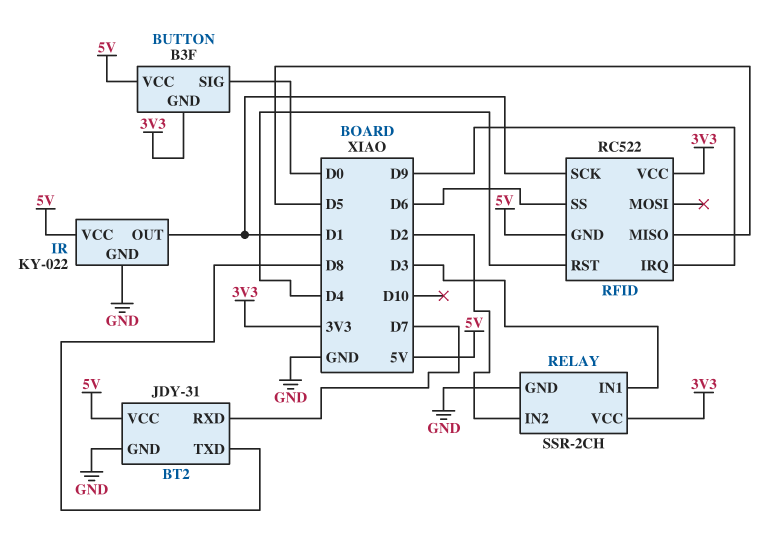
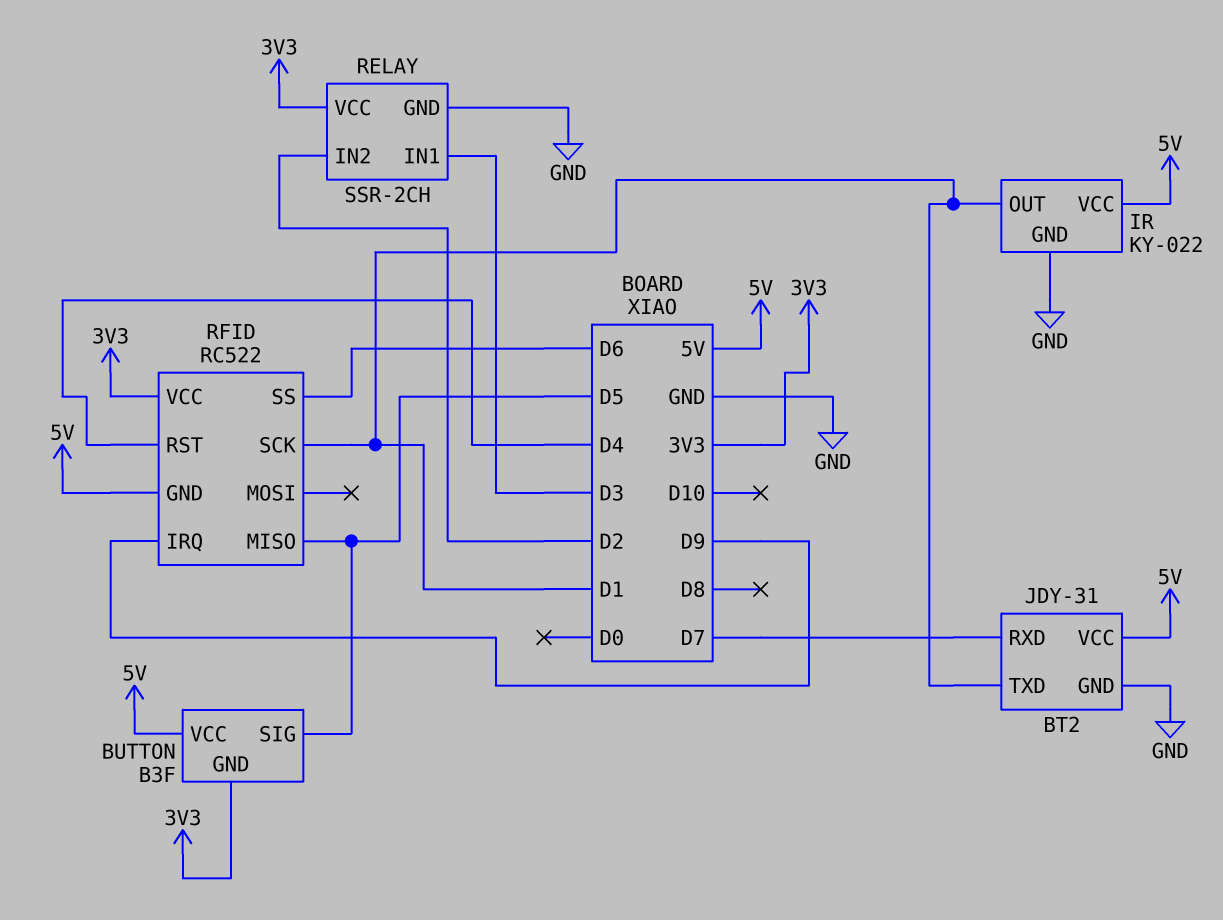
BT2 pin TXD: D8 -> D1
BUTTON pin SIG: D0 -> D5

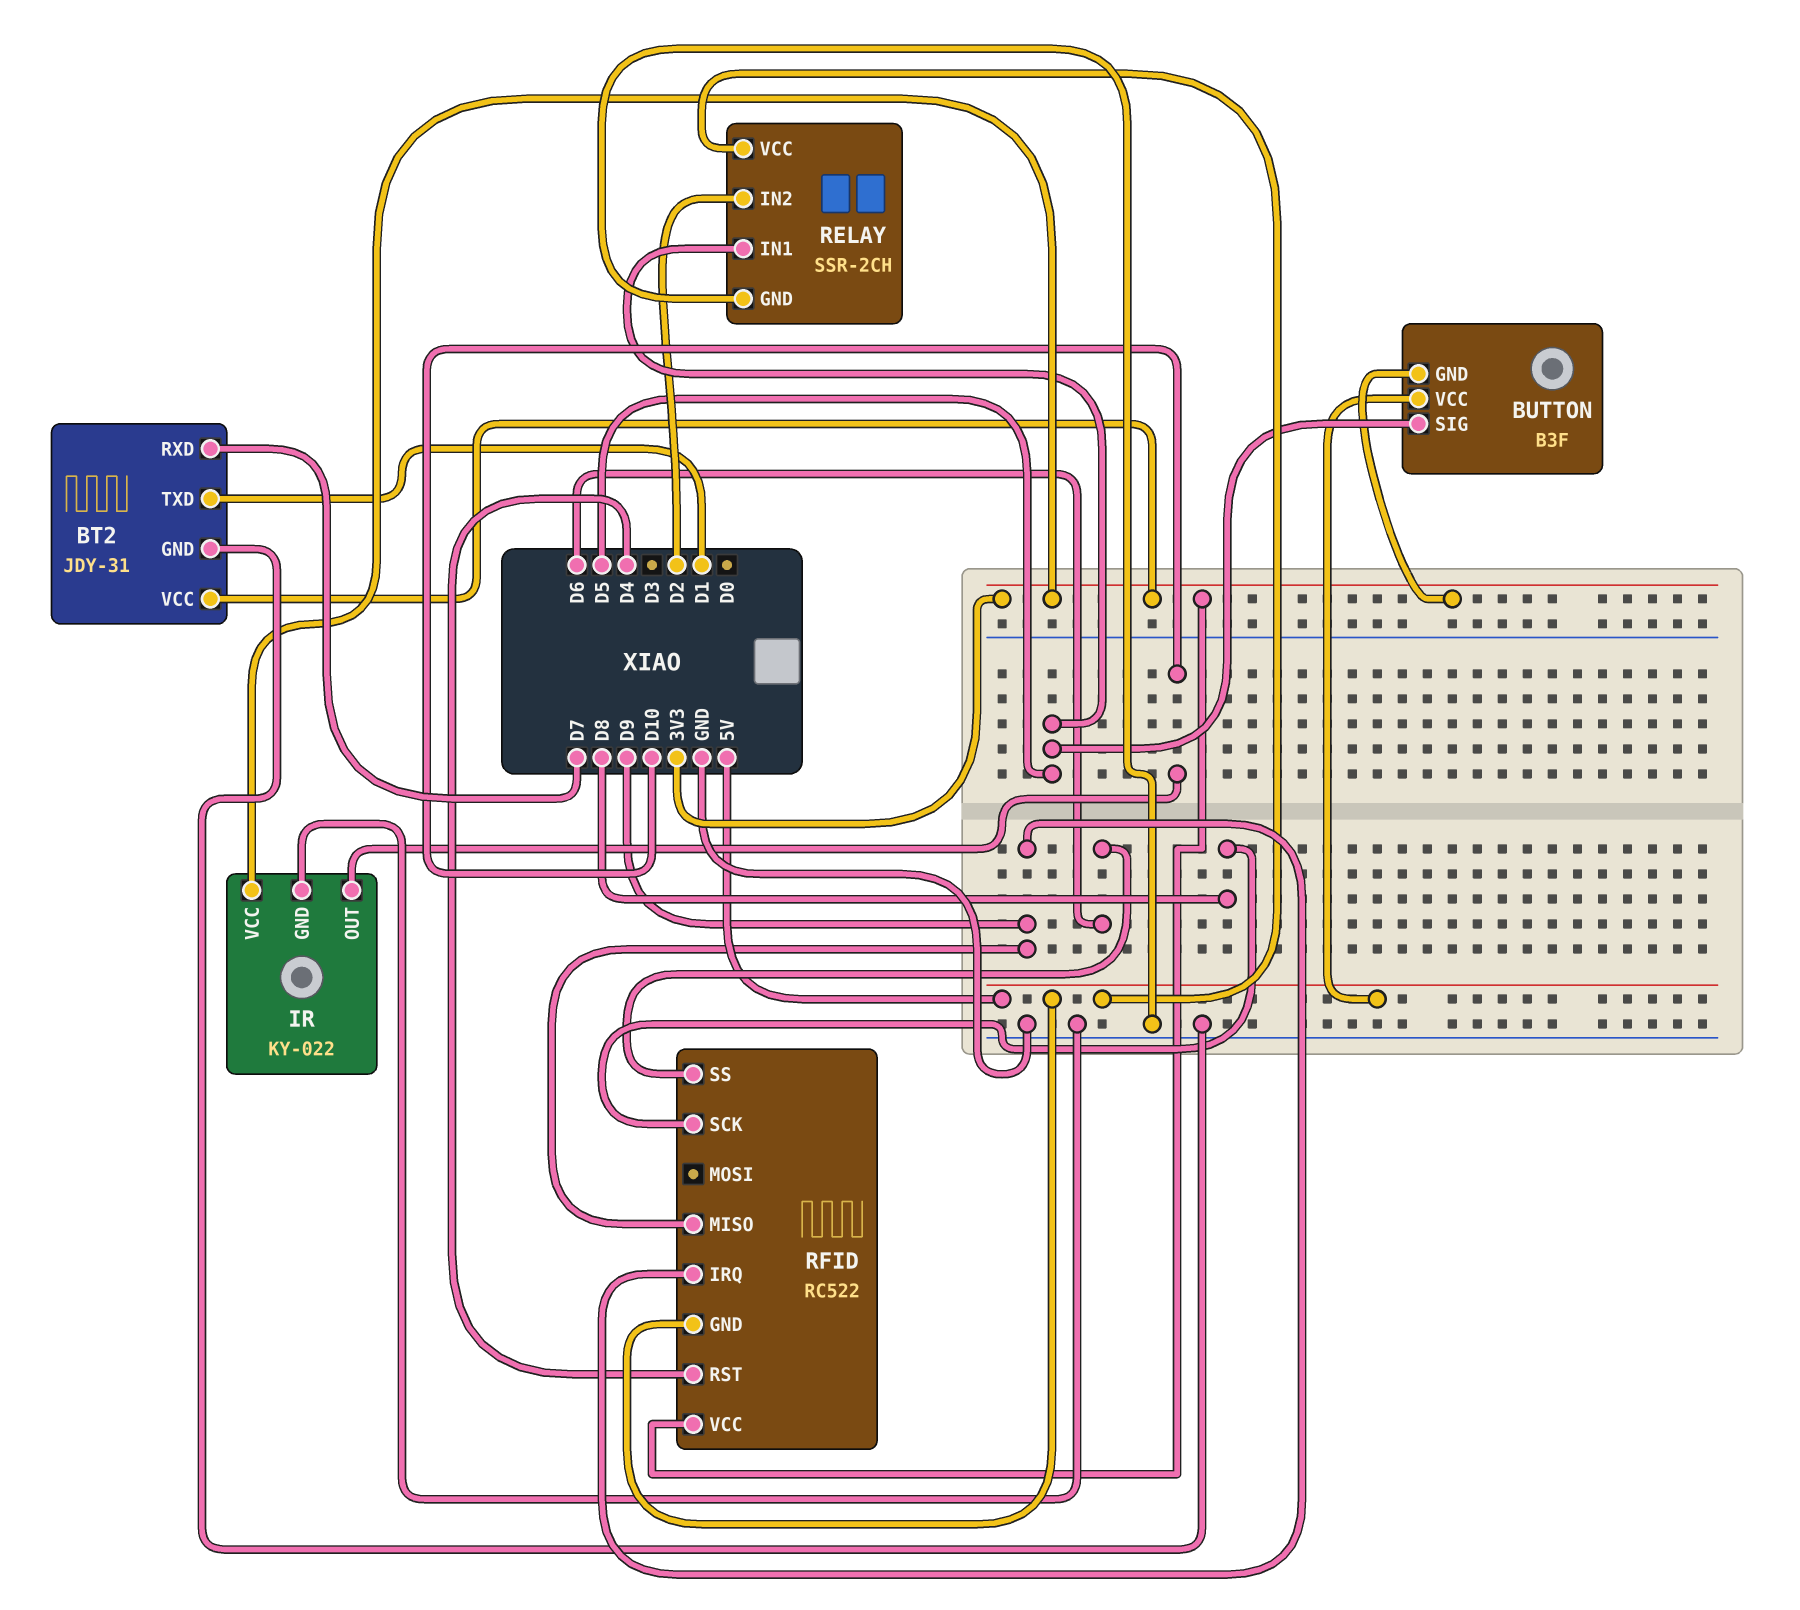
BT2 pin VCC: 5V -> 3V3
IR pin OUT: D1 -> D10
IR pin VCC: 5V -> 3V3
RELAY pin IN1: D3 -> D5
RELAY pin VCC: 3V3 -> 5V
RFID pin MISO: D5 -> D9
RFID pin SCK: D1 -> D8

